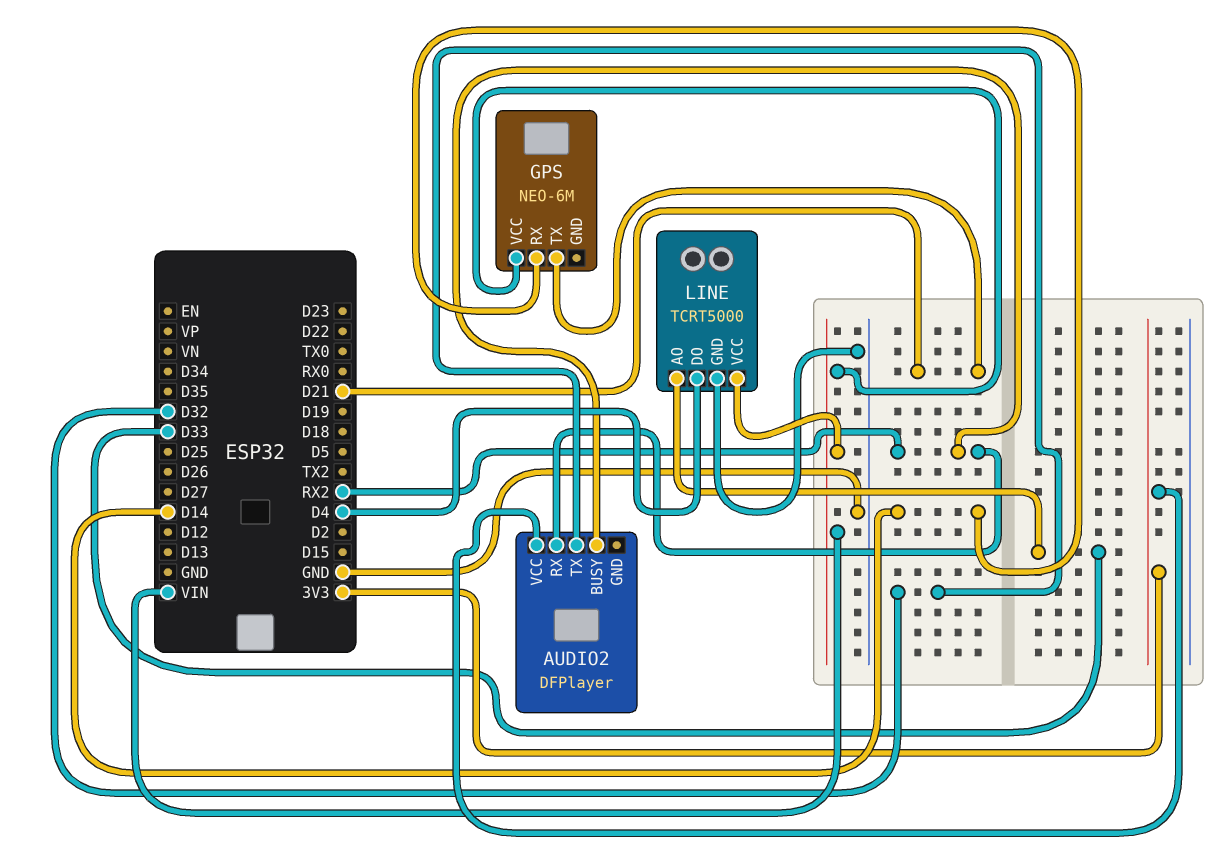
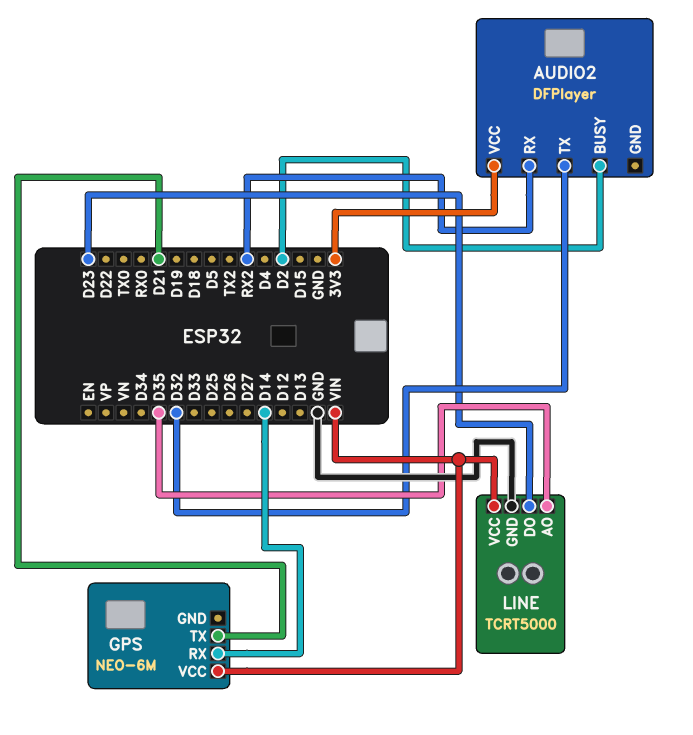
AUDIO2 pin BUSY: RX2 -> D2
LINE pin AO: D33 -> D35
LINE pin DO: D4 -> D23

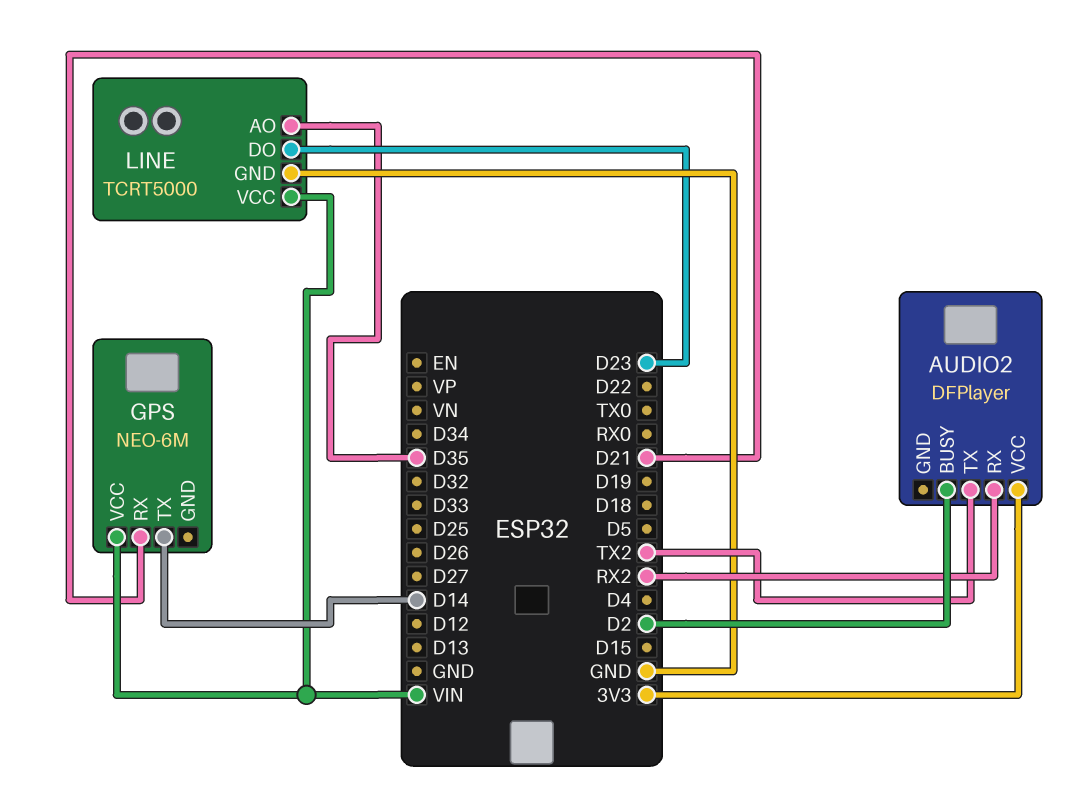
AUDIO2 pin TX: D32 -> TX2
GPS pin RX: D14 -> D21
GPS pin TX: D21 -> D14

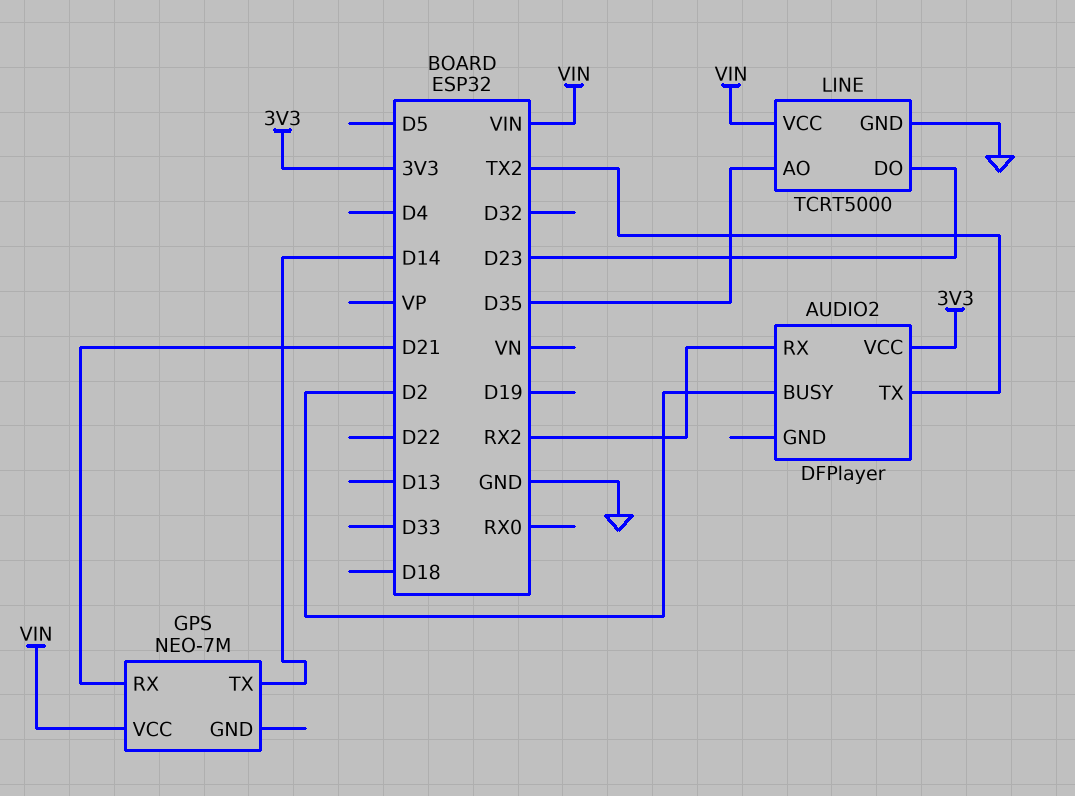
GPS: NEO-6M -> NEO-7M

